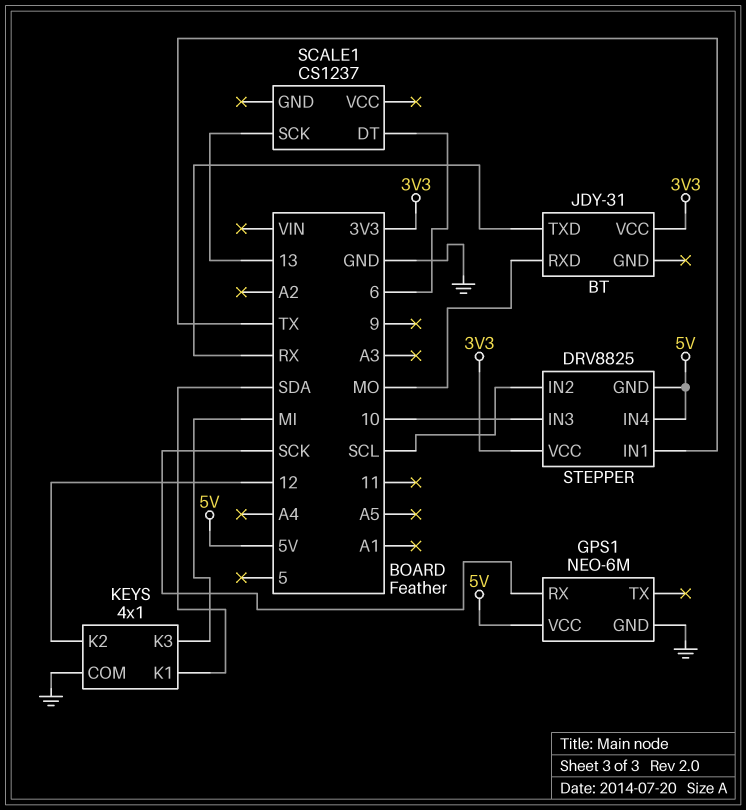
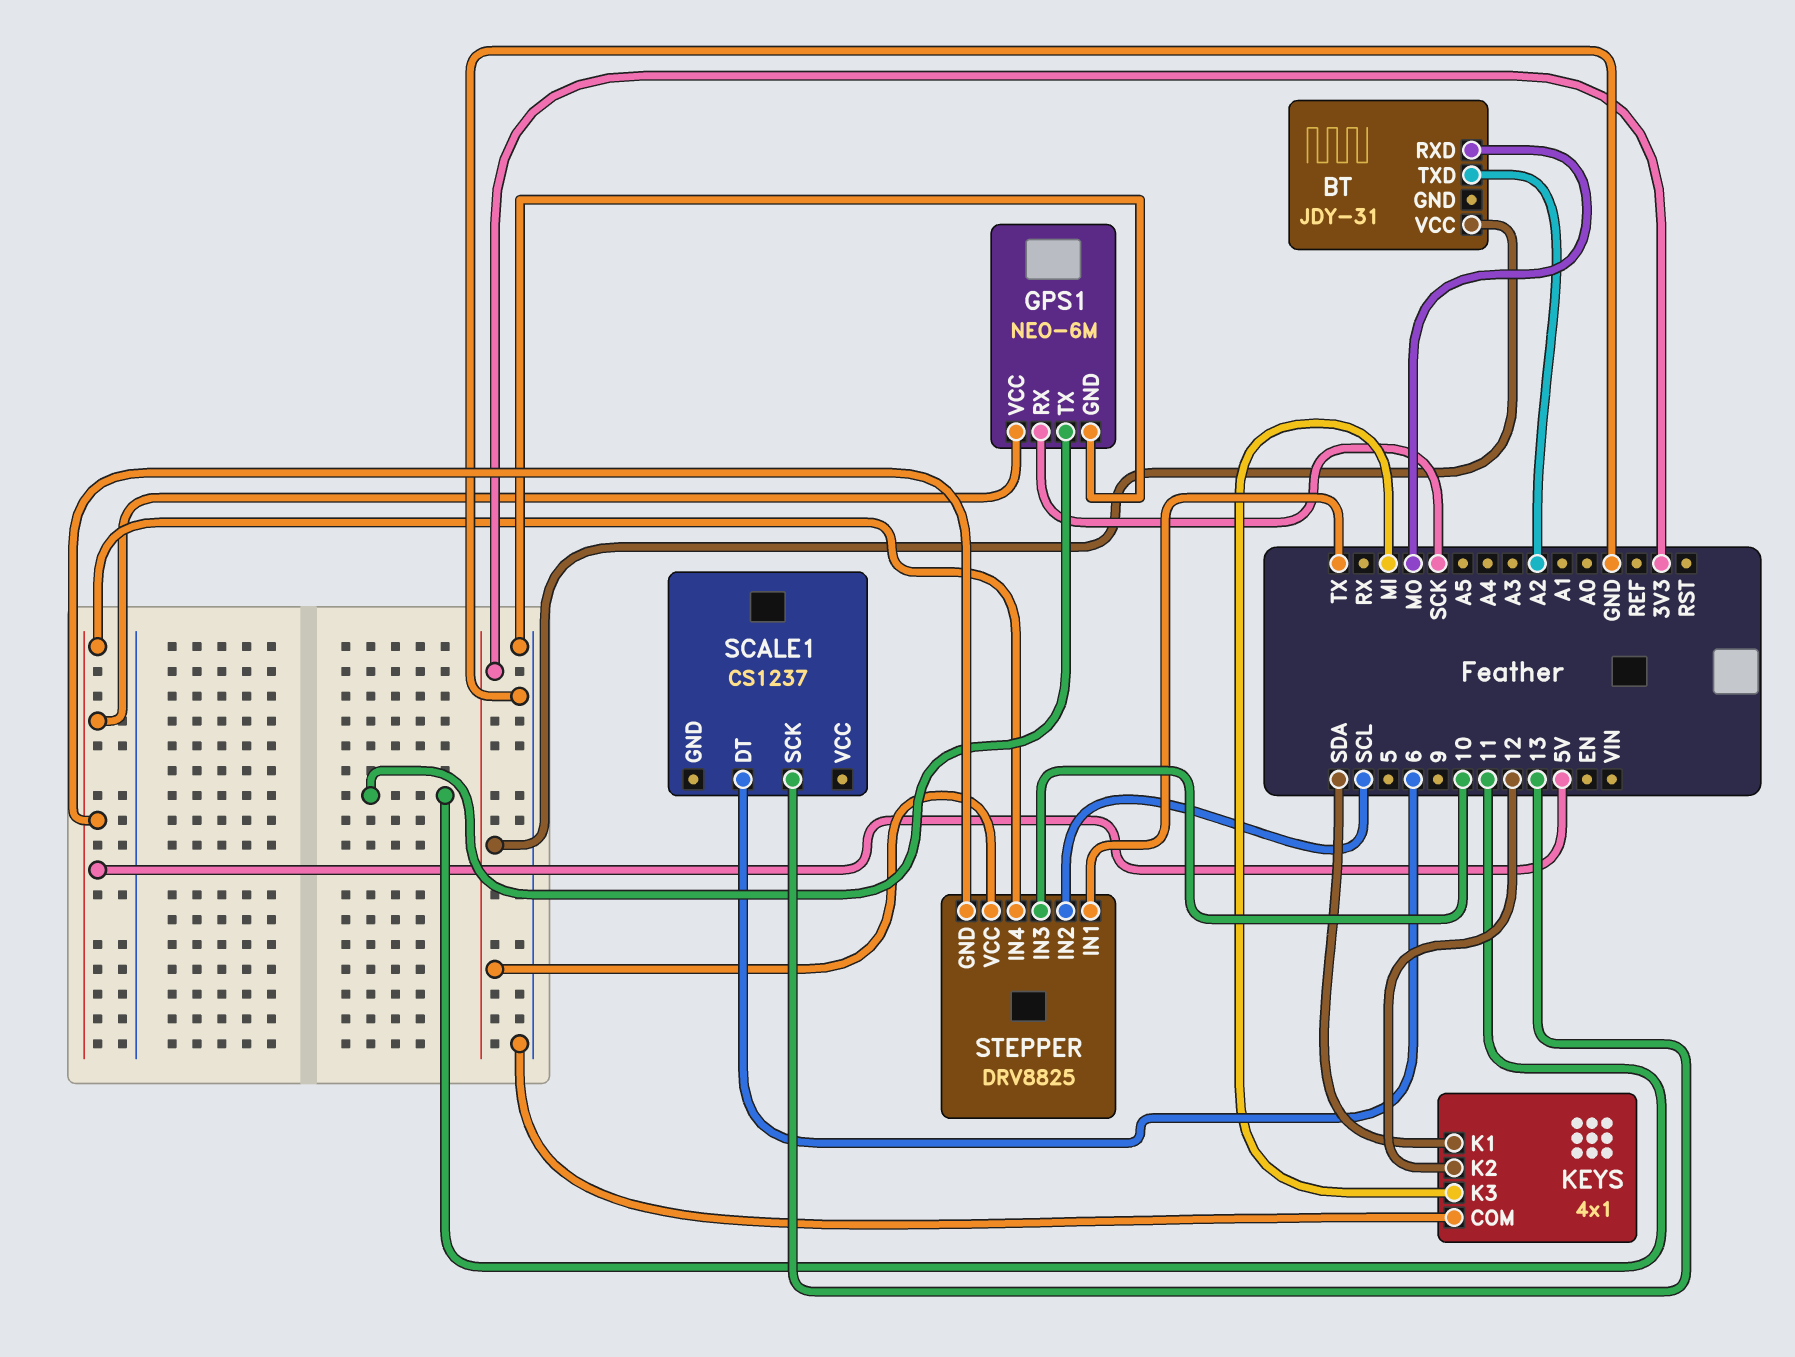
BT pin TXD: RX -> A2
GPS1 pin TX: none -> 11

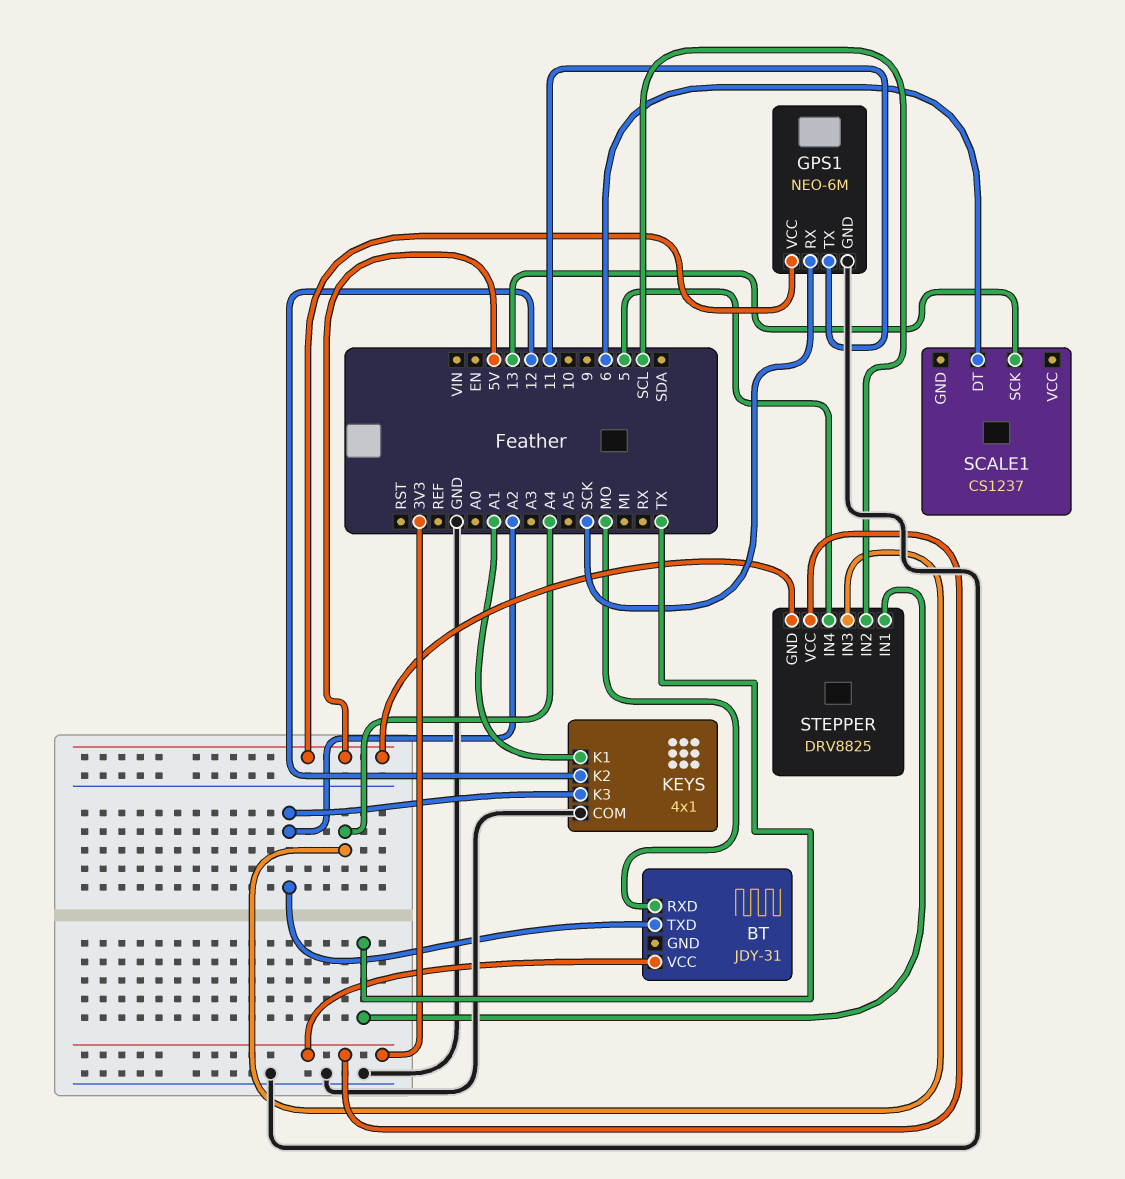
KEYS pin K1: SDA -> A1
KEYS pin K3: MI -> A2
STEPPER pin IN3: 10 -> A4
STEPPER pin IN4: 5V -> 5

